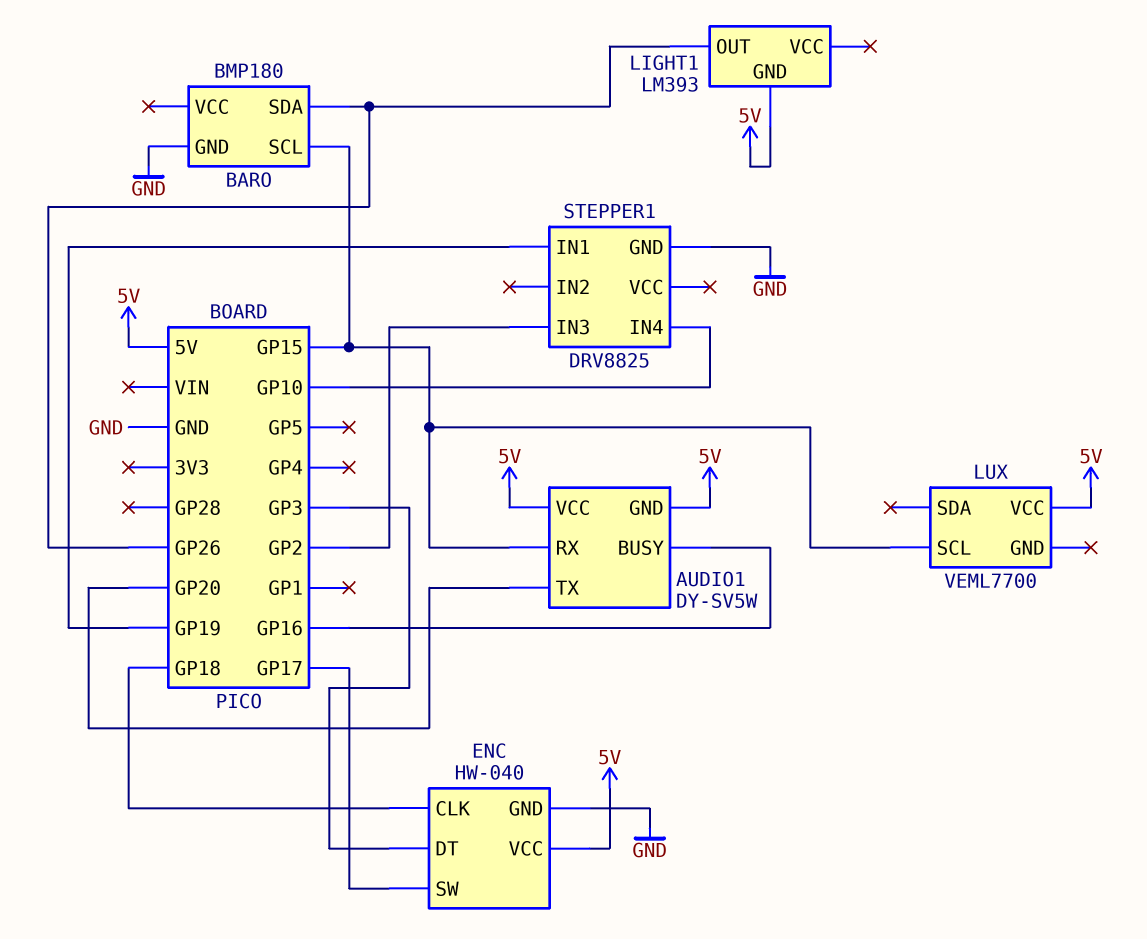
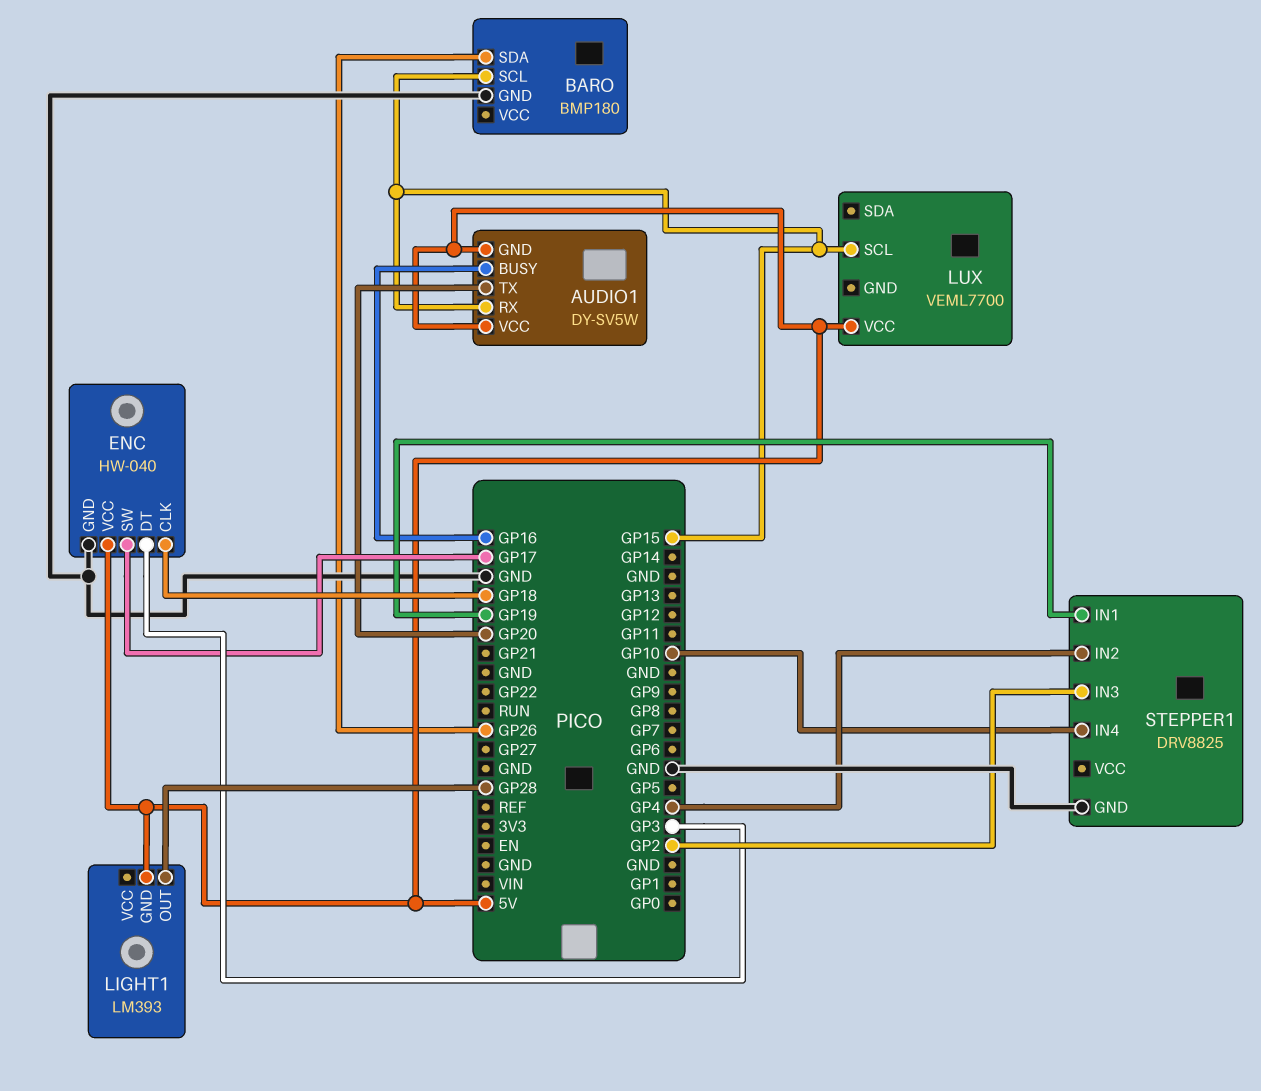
LIGHT1 pin OUT: GP26 -> GP28
STEPPER1 pin IN2: none -> GP4

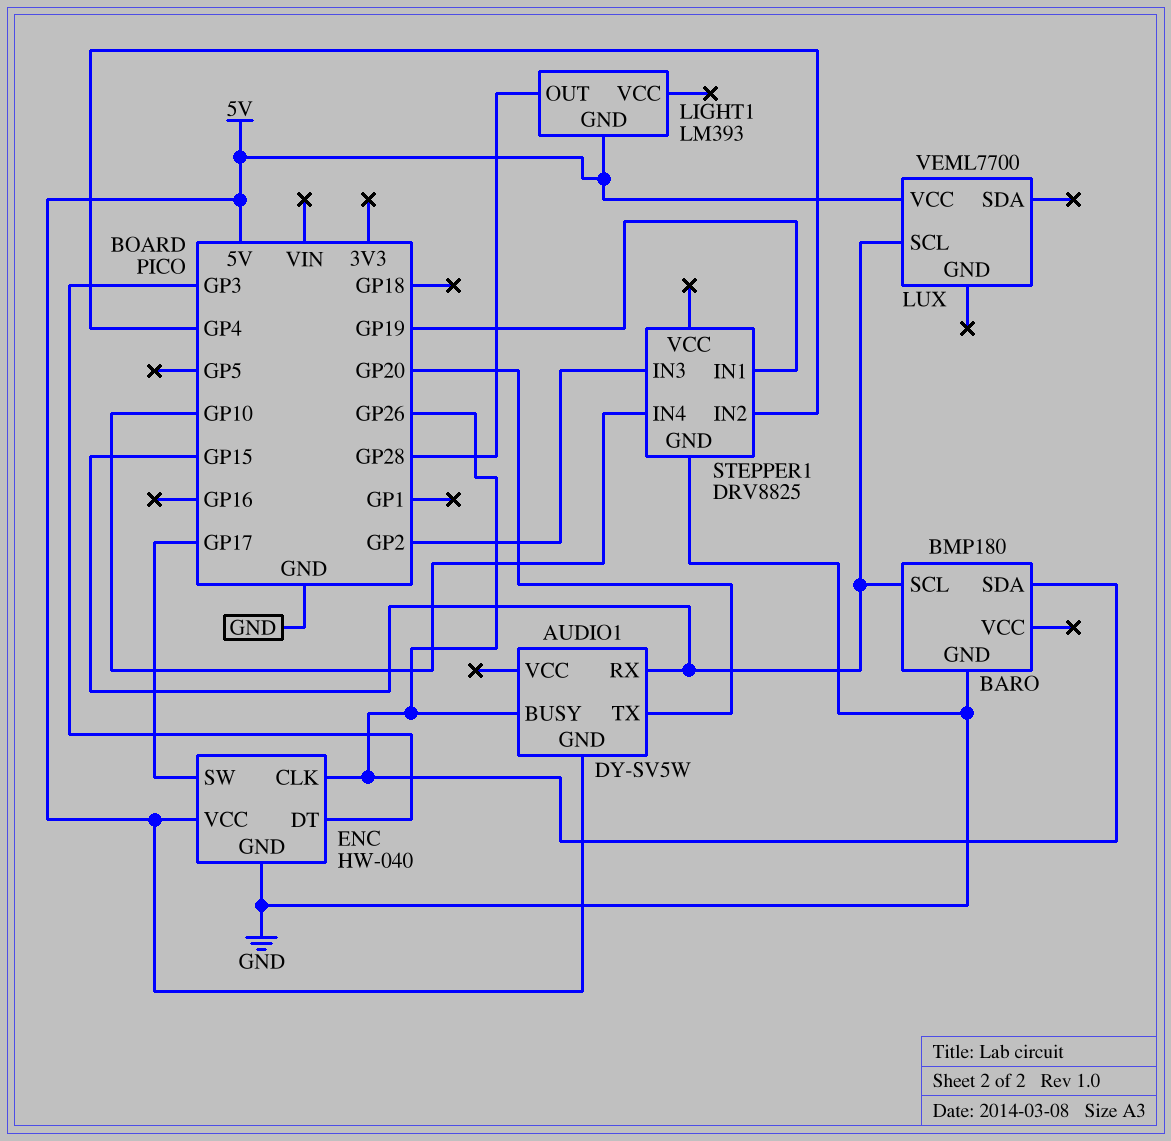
AUDIO1 pin BUSY: GP16 -> GP26
AUDIO1 pin VCC: 5V -> none
ENC pin CLK: GP18 -> GP26

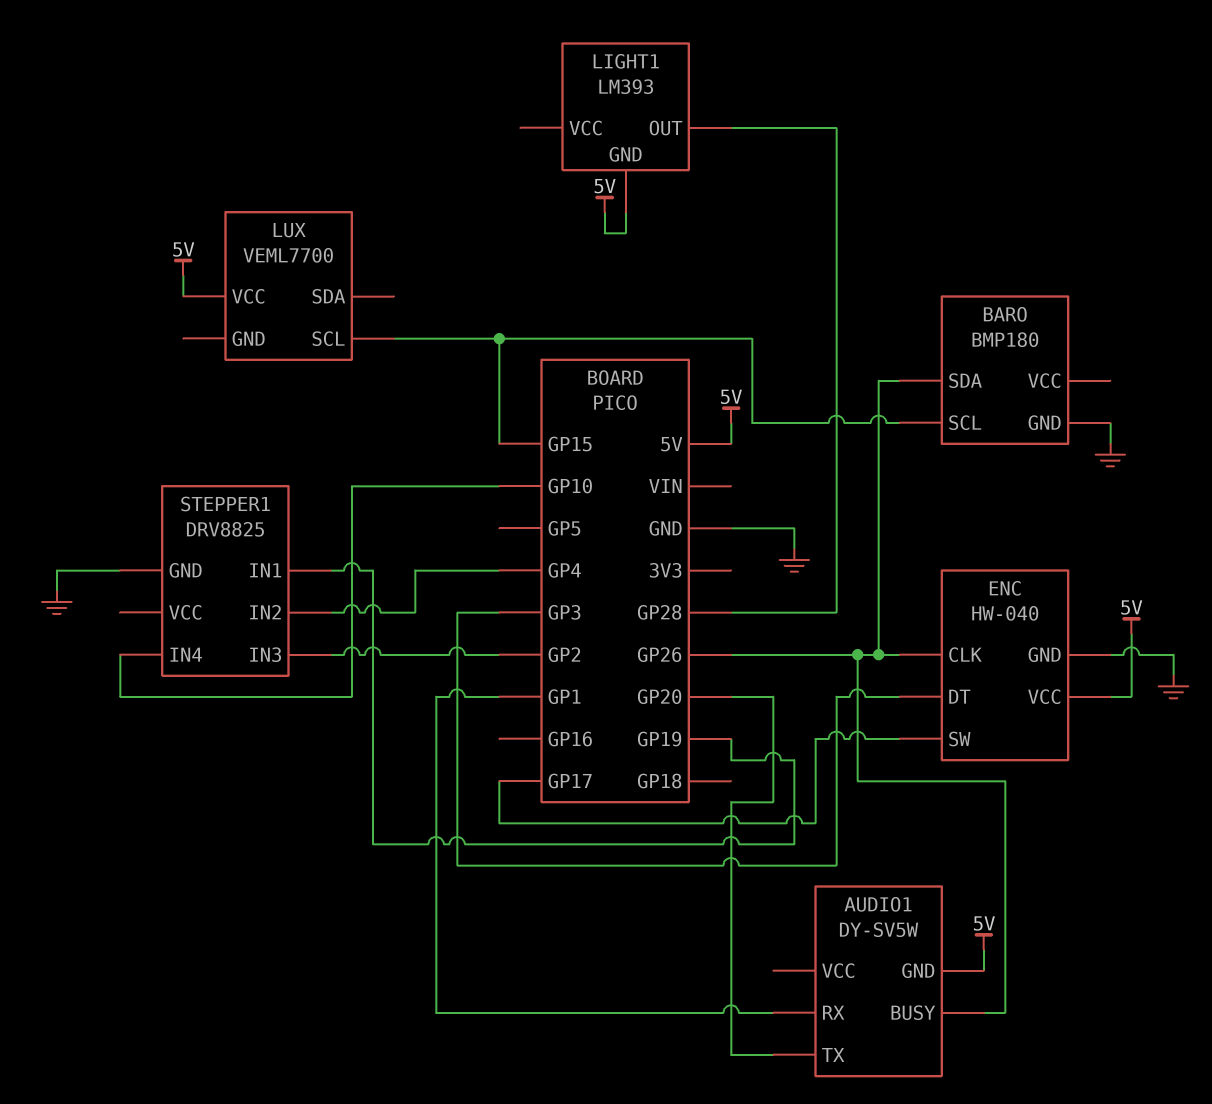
AUDIO1 pin RX: GP15 -> GP1

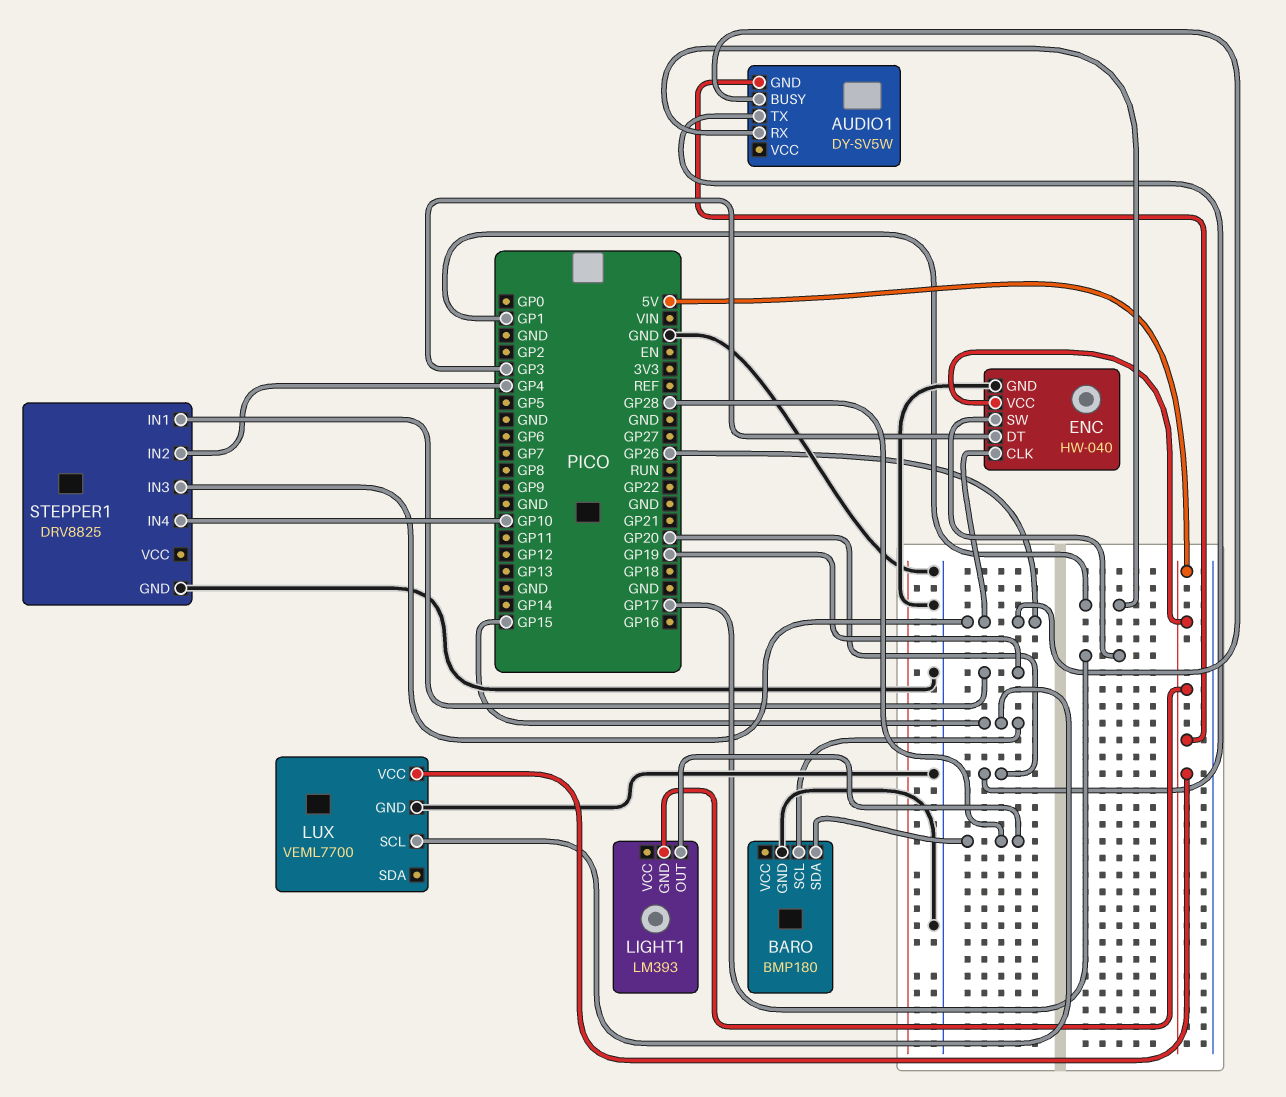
BARO pin SDA: GP26 -> GP28
LUX pin GND: none -> GND
STEPPER1 pin IN3: GP2 -> GP26

